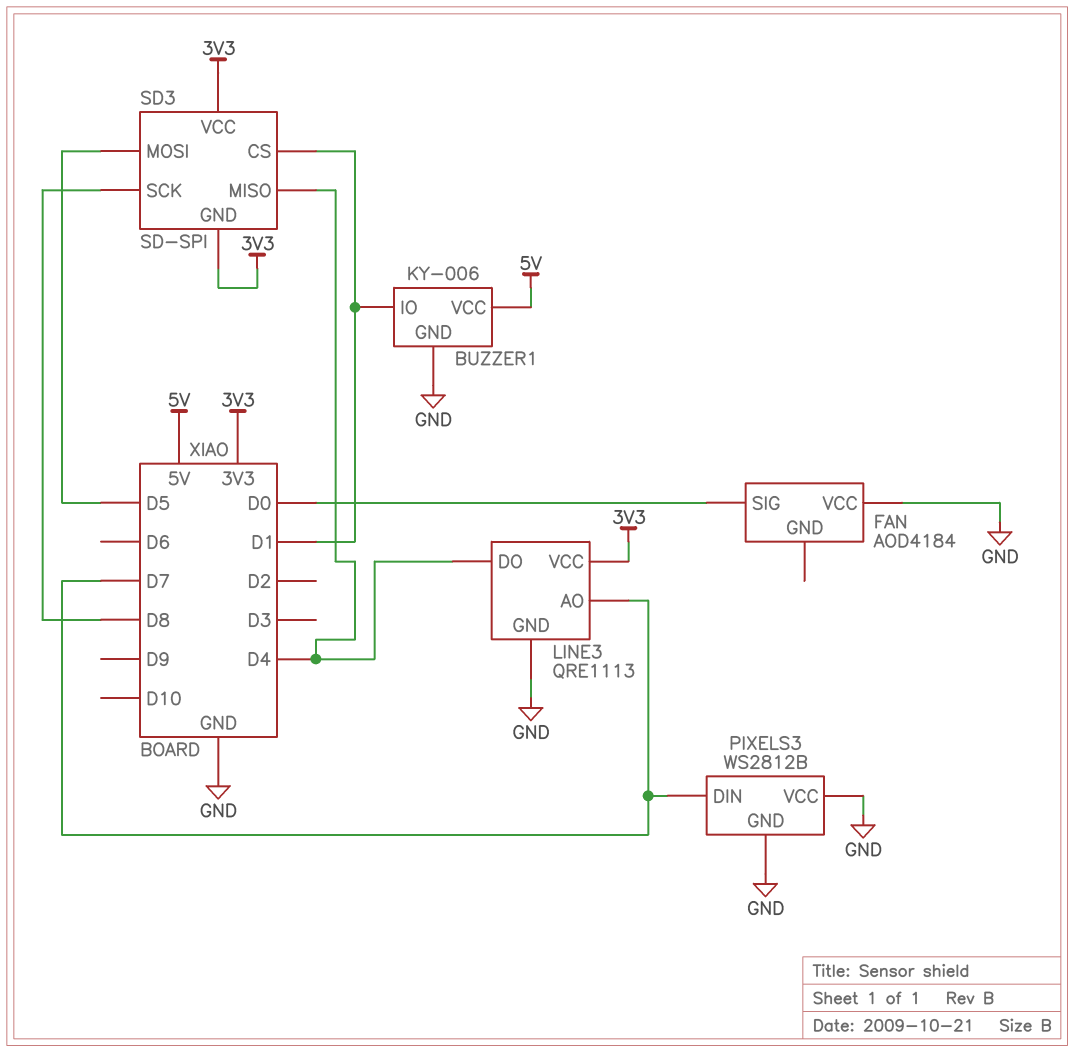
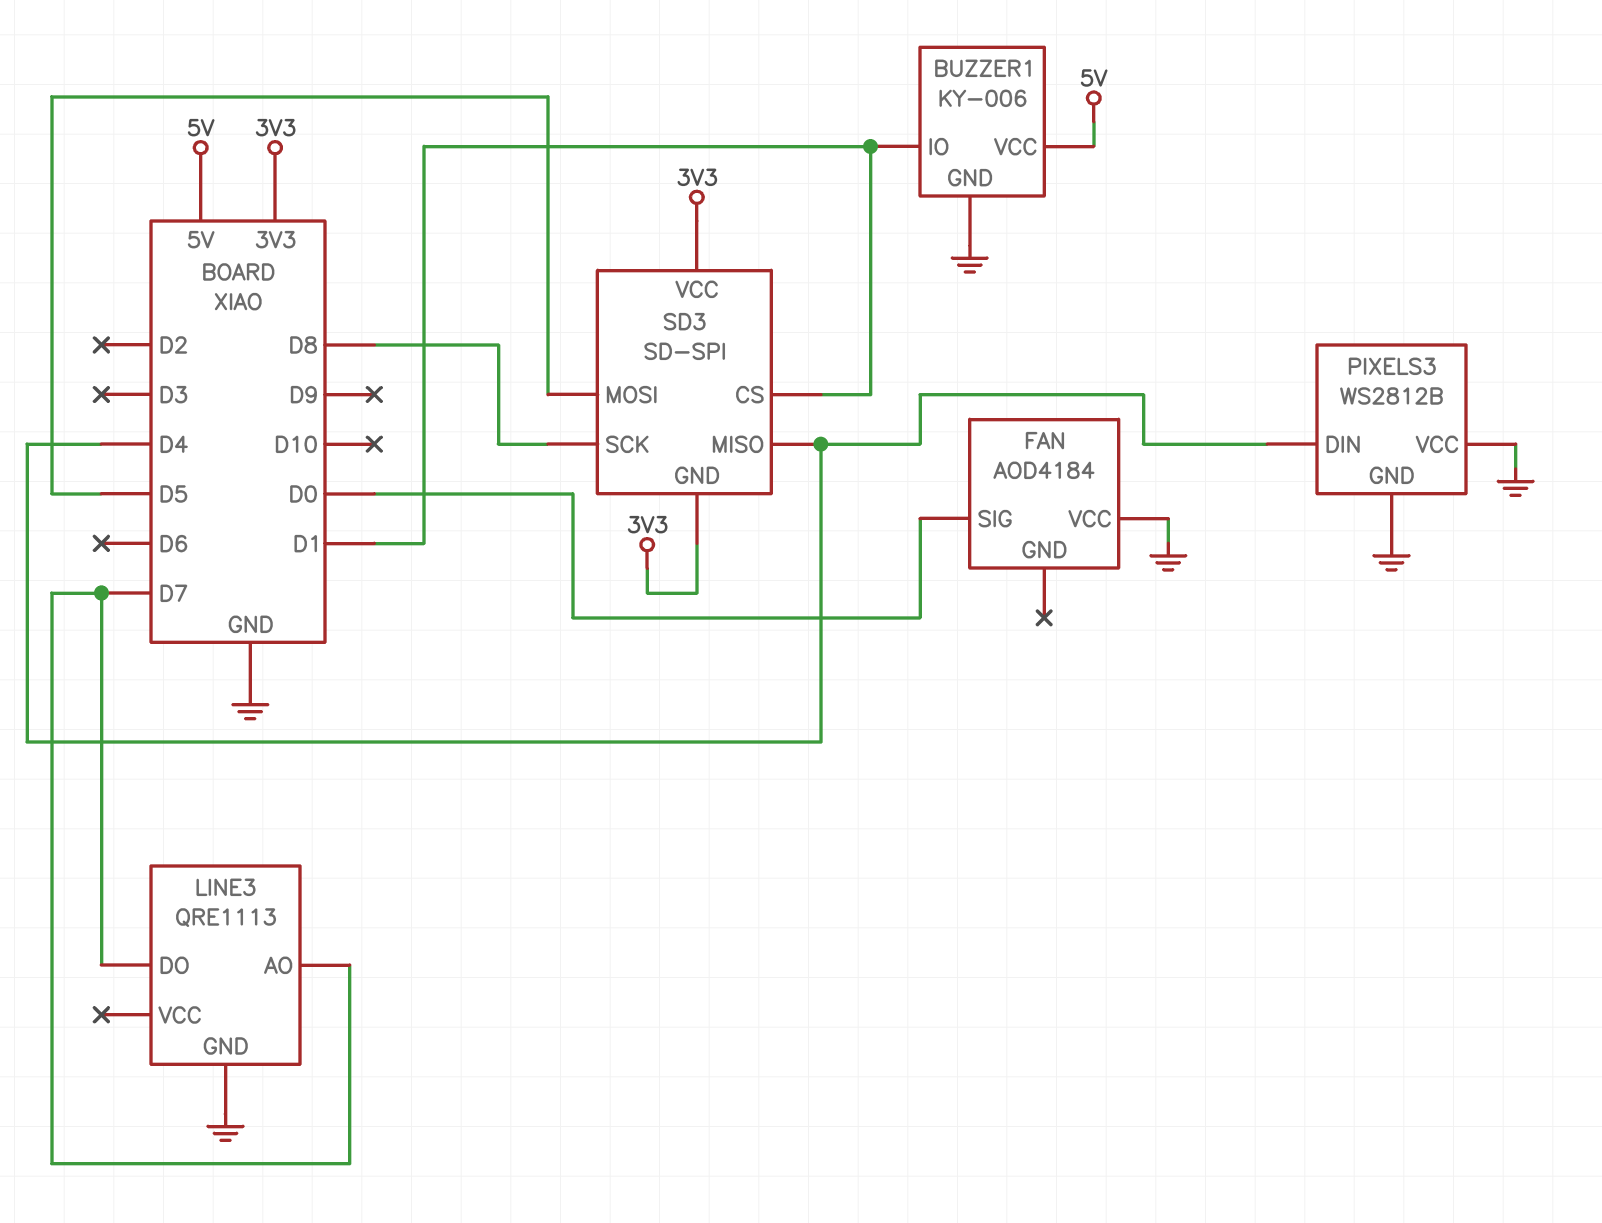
LINE3 pin DO: D4 -> D7
LINE3 pin VCC: 3V3 -> none
PIXELS3 pin DIN: D7 -> D4

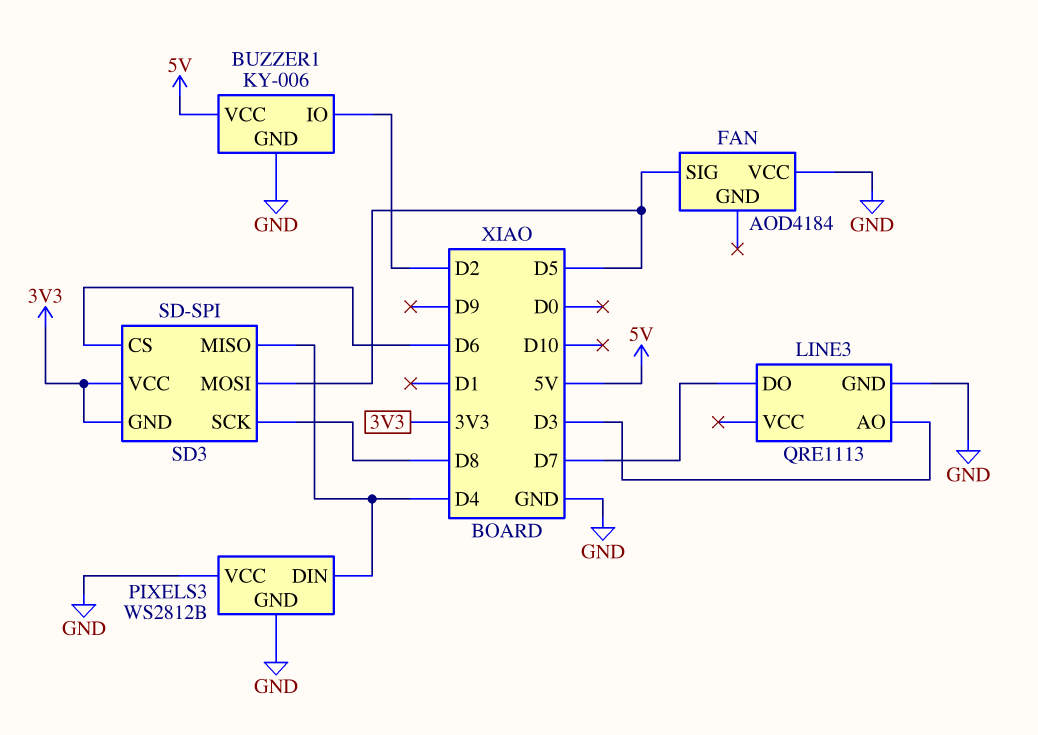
BUZZER1 pin IO: D1 -> D2
FAN pin SIG: D0 -> D5
LINE3 pin AO: D7 -> D3
SD3 pin CS: D1 -> D6

